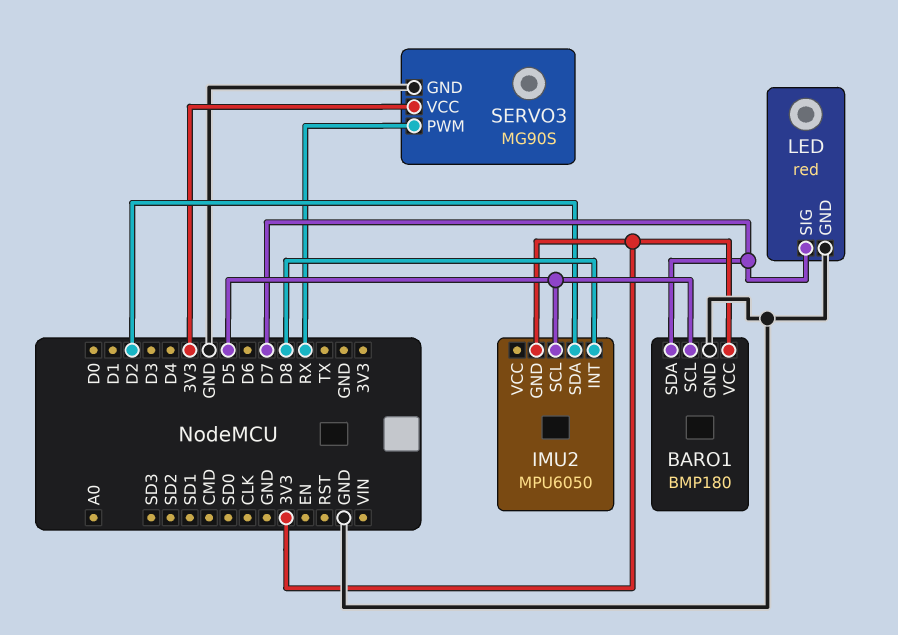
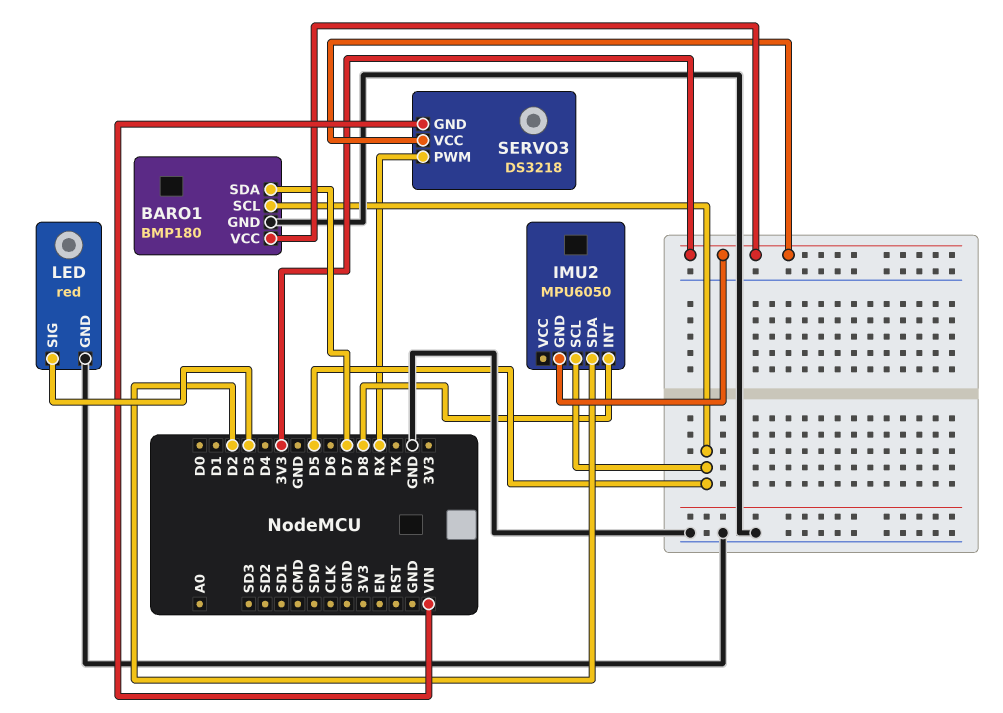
LED pin SIG: D7 -> D3
SERVO3: MG90S -> DS3218
SERVO3 pin GND: GND -> VIN

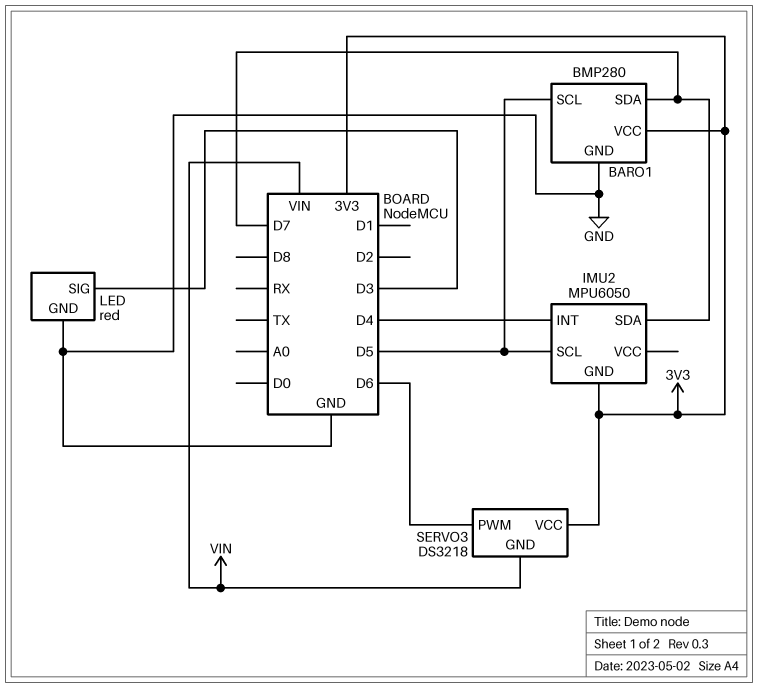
BARO1: BMP180 -> BMP280
IMU2 pin INT: D8 -> D4
IMU2 pin SDA: D2 -> D7
SERVO3 pin PWM: RX -> D6

